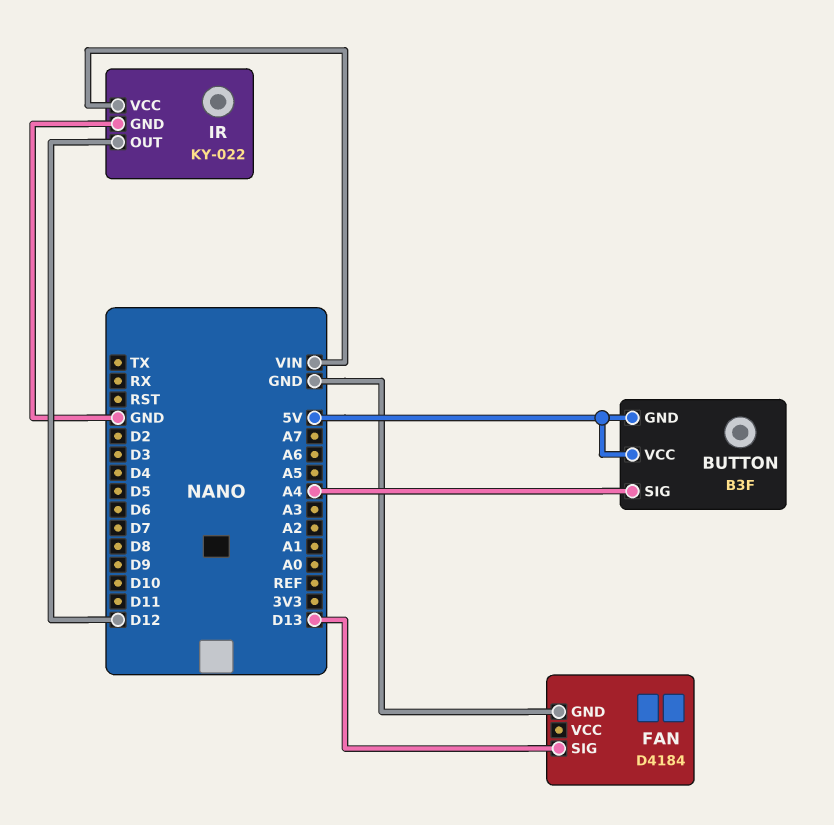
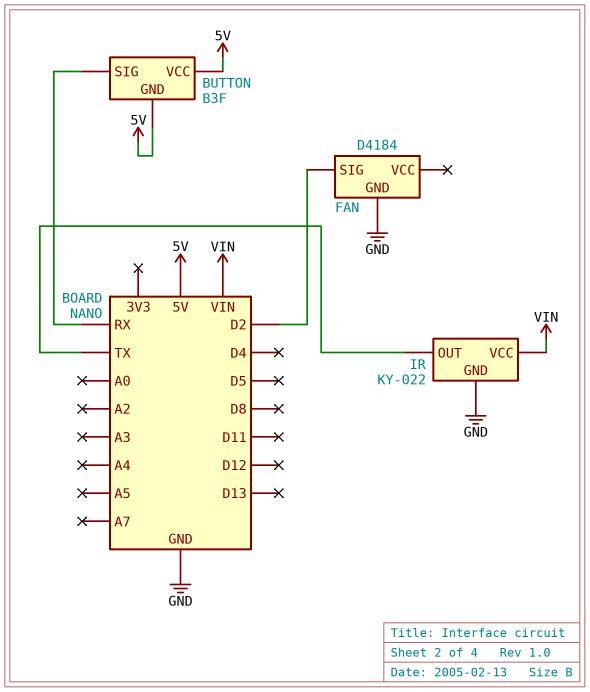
BUTTON pin SIG: A4 -> RX
FAN pin SIG: D13 -> D2
IR pin OUT: D12 -> TX

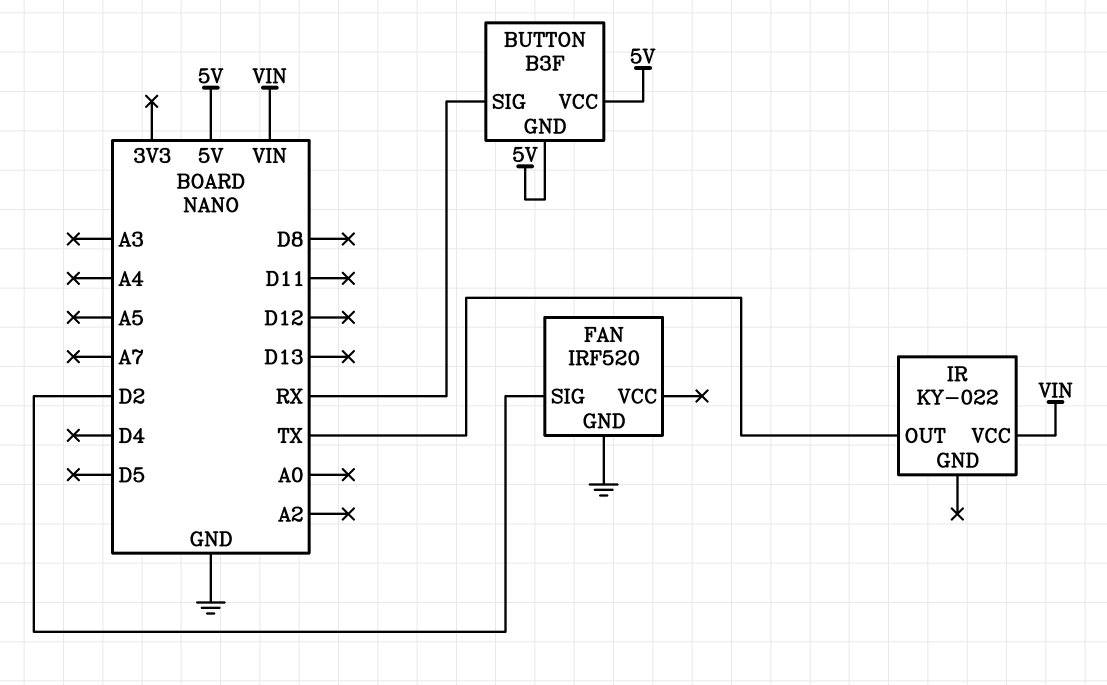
FAN: D4184 -> IRF520
IR pin GND: GND -> none

